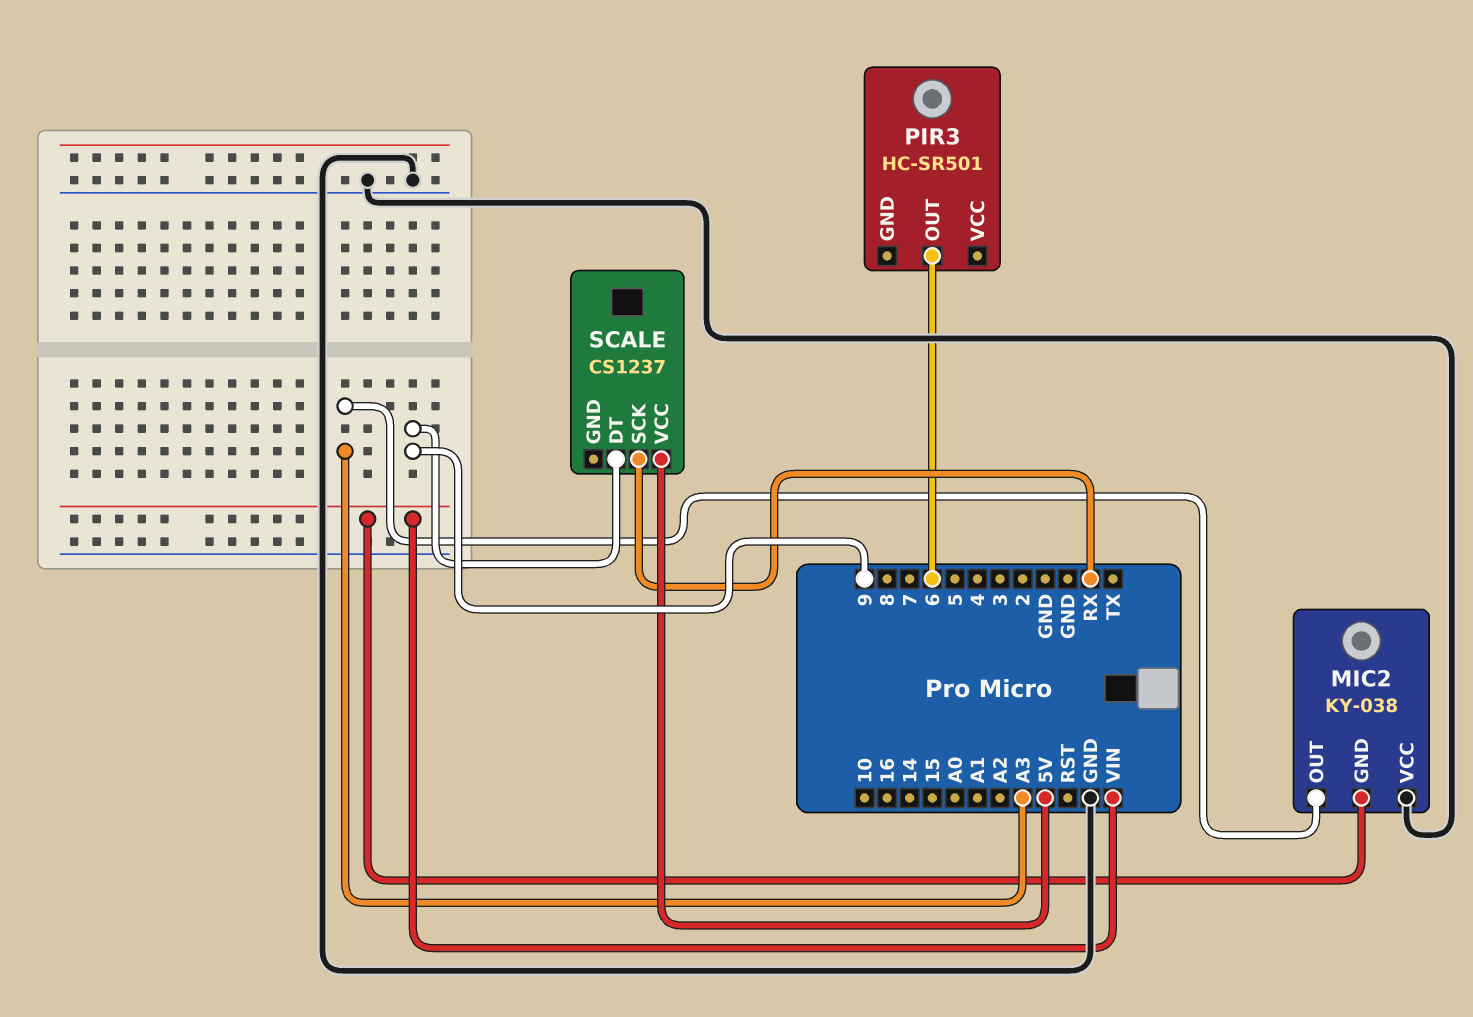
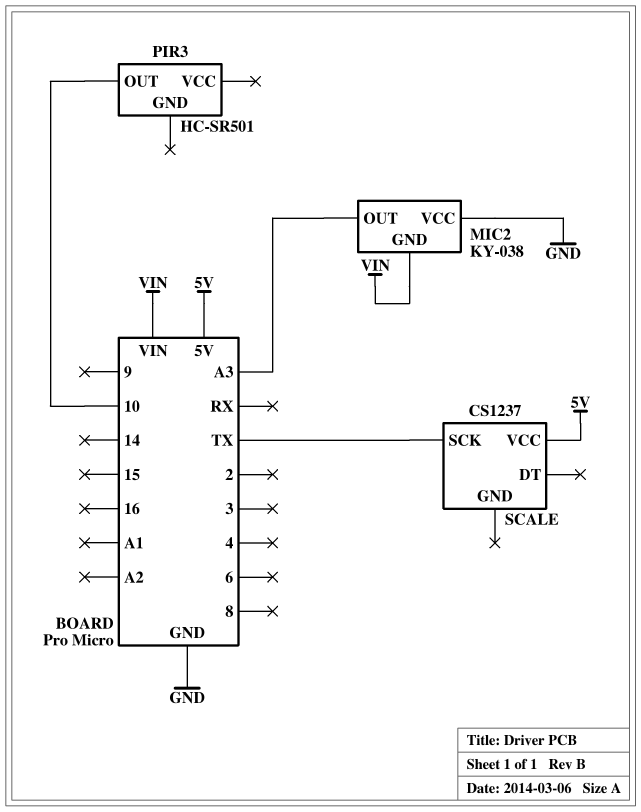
PIR3 pin OUT: 6 -> 10
SCALE pin DT: 9 -> none
SCALE pin SCK: RX -> TX

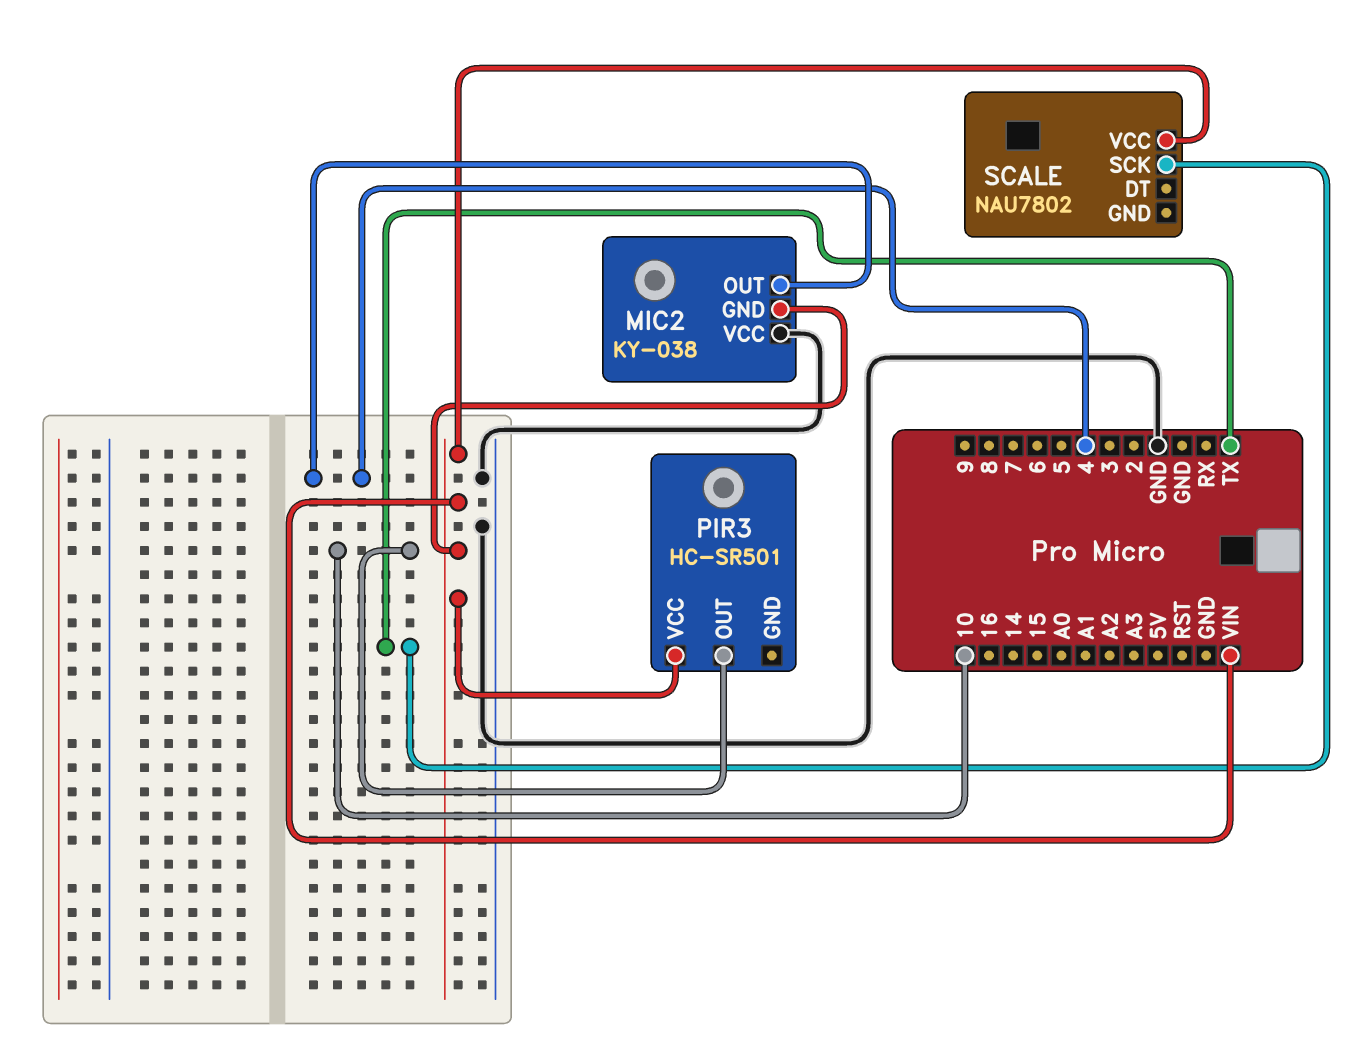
MIC2 pin OUT: A3 -> 4
PIR3 pin VCC: none -> VIN
SCALE: CS1237 -> NAU7802
SCALE pin VCC: 5V -> VIN

